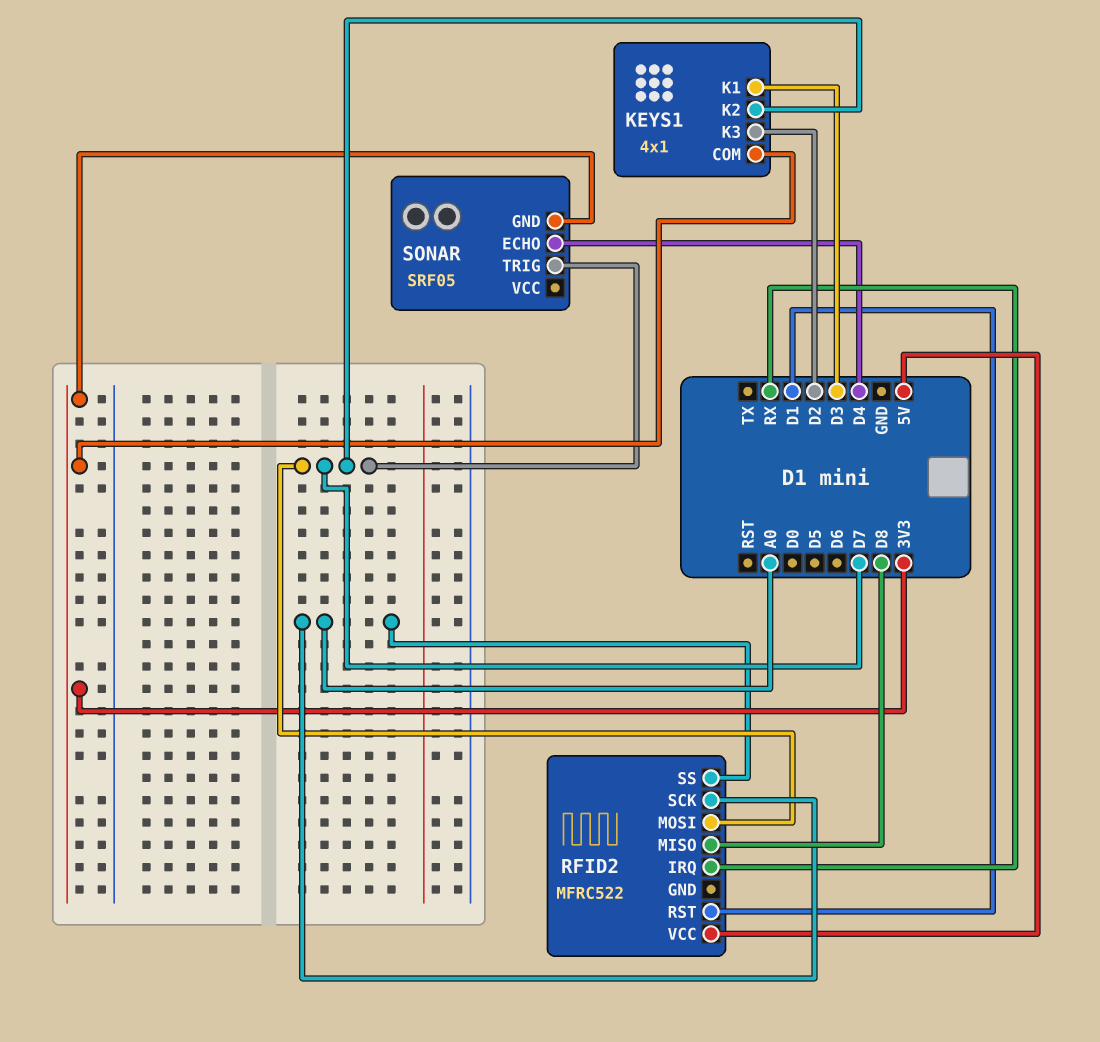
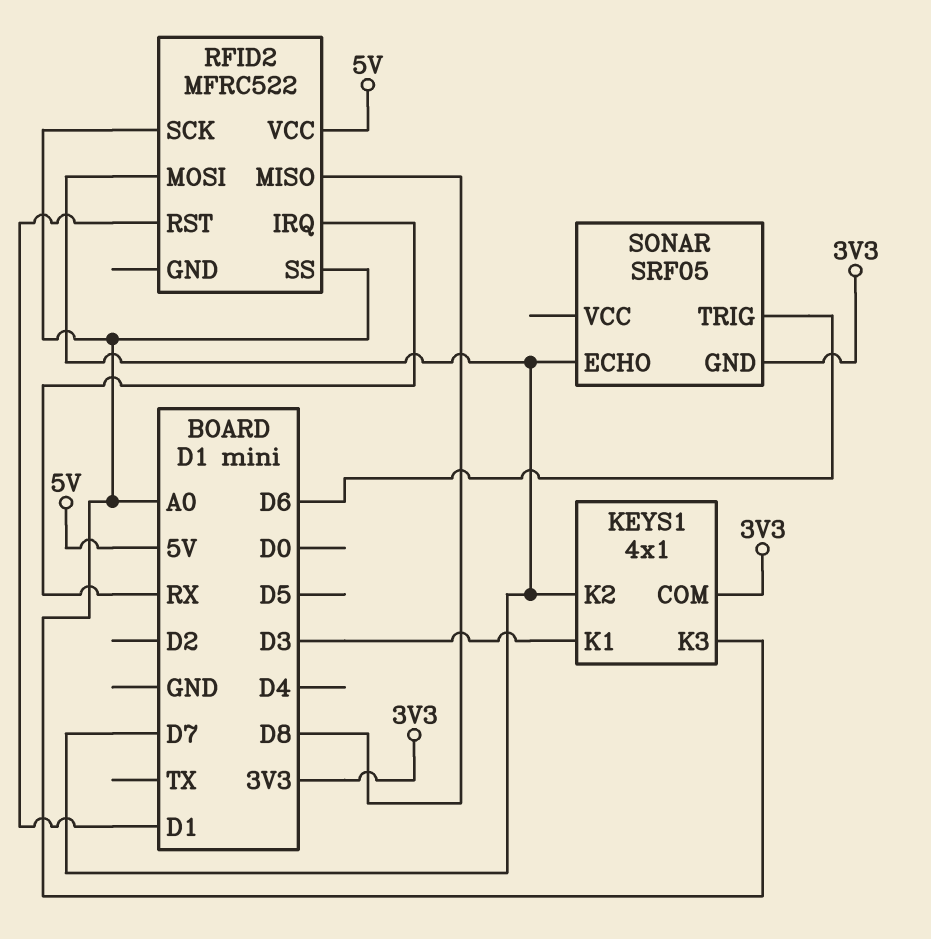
KEYS1 pin K3: D2 -> A0
SONAR pin ECHO: D4 -> D7
SONAR pin TRIG: D7 -> D6

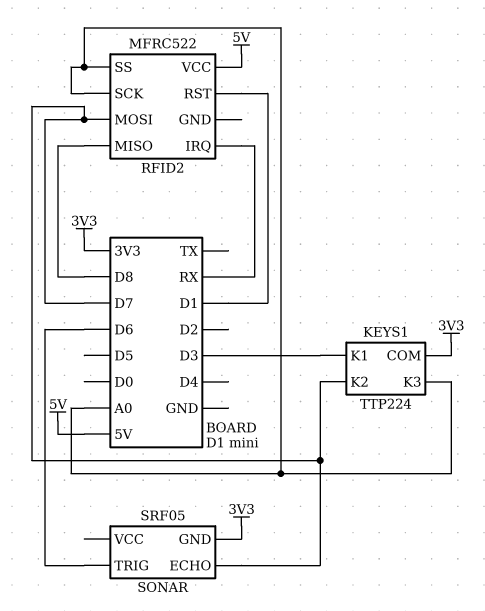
KEYS1: 4x1 -> TTP224

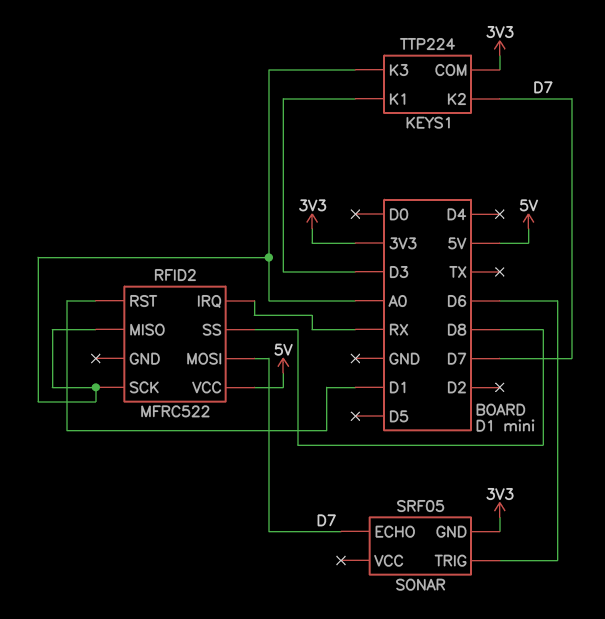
RFID2 pin MISO: D8 -> A0
RFID2 pin SS: A0 -> D8

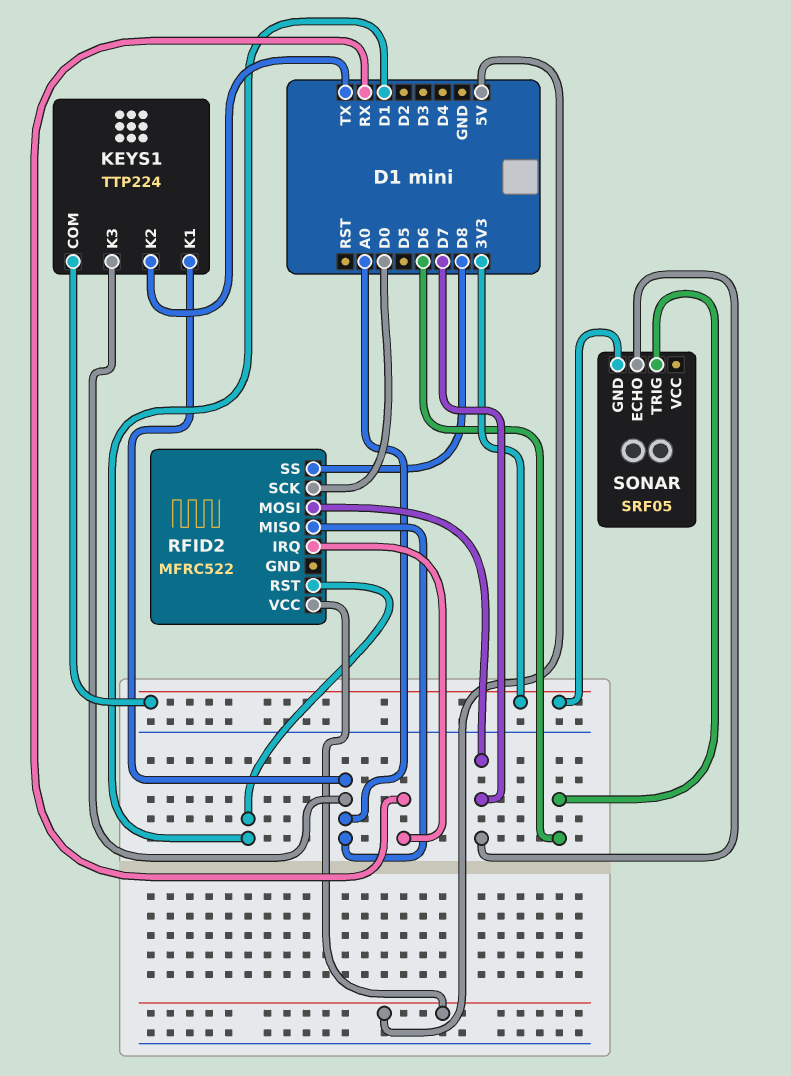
KEYS1 pin K1: D3 -> A0
KEYS1 pin K2: D7 -> TX
RFID2 pin SCK: A0 -> D0

